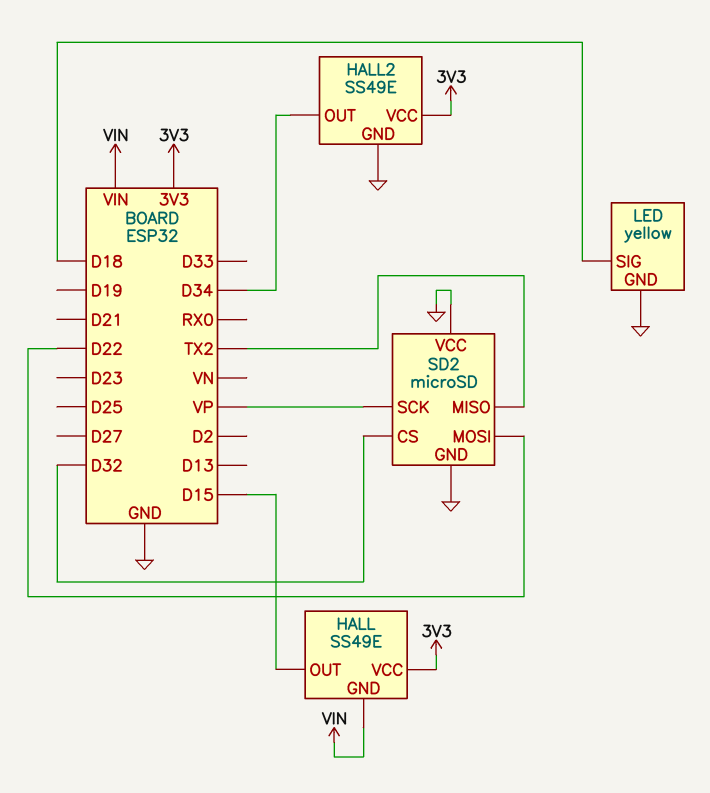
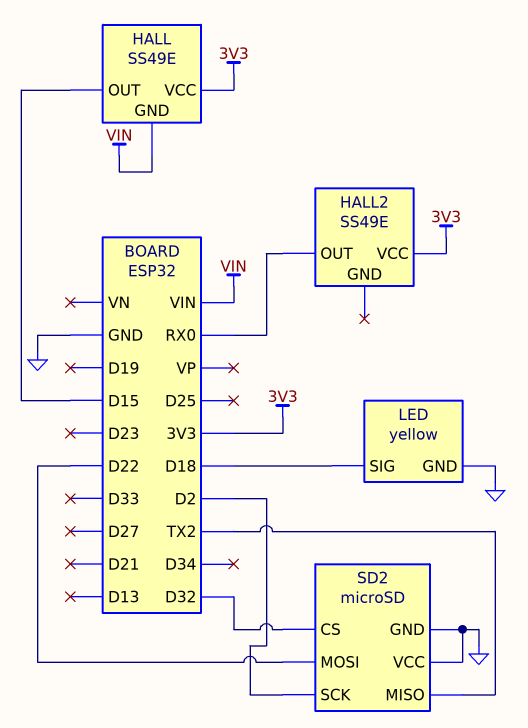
HALL2 pin GND: GND -> none
HALL2 pin OUT: D34 -> RX0
SD2 pin SCK: VP -> D2

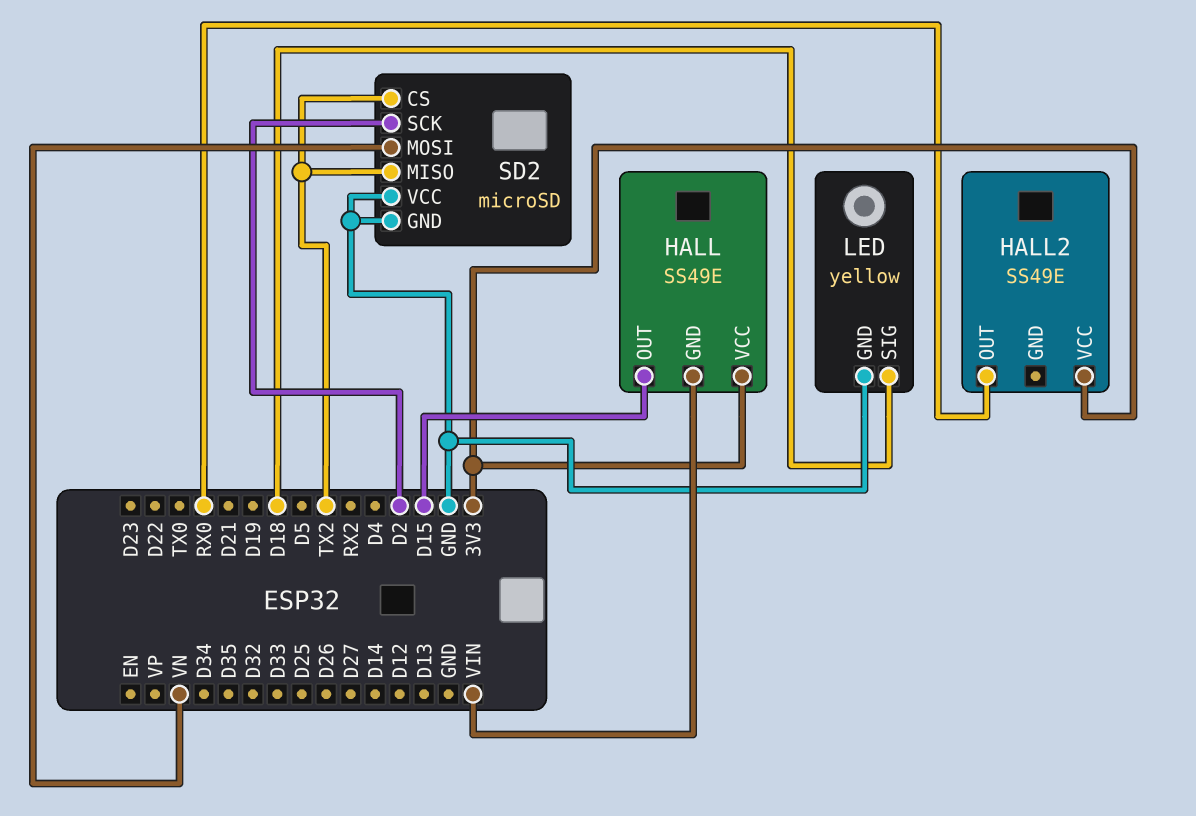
SD2 pin CS: D32 -> TX2
SD2 pin MOSI: D22 -> VN

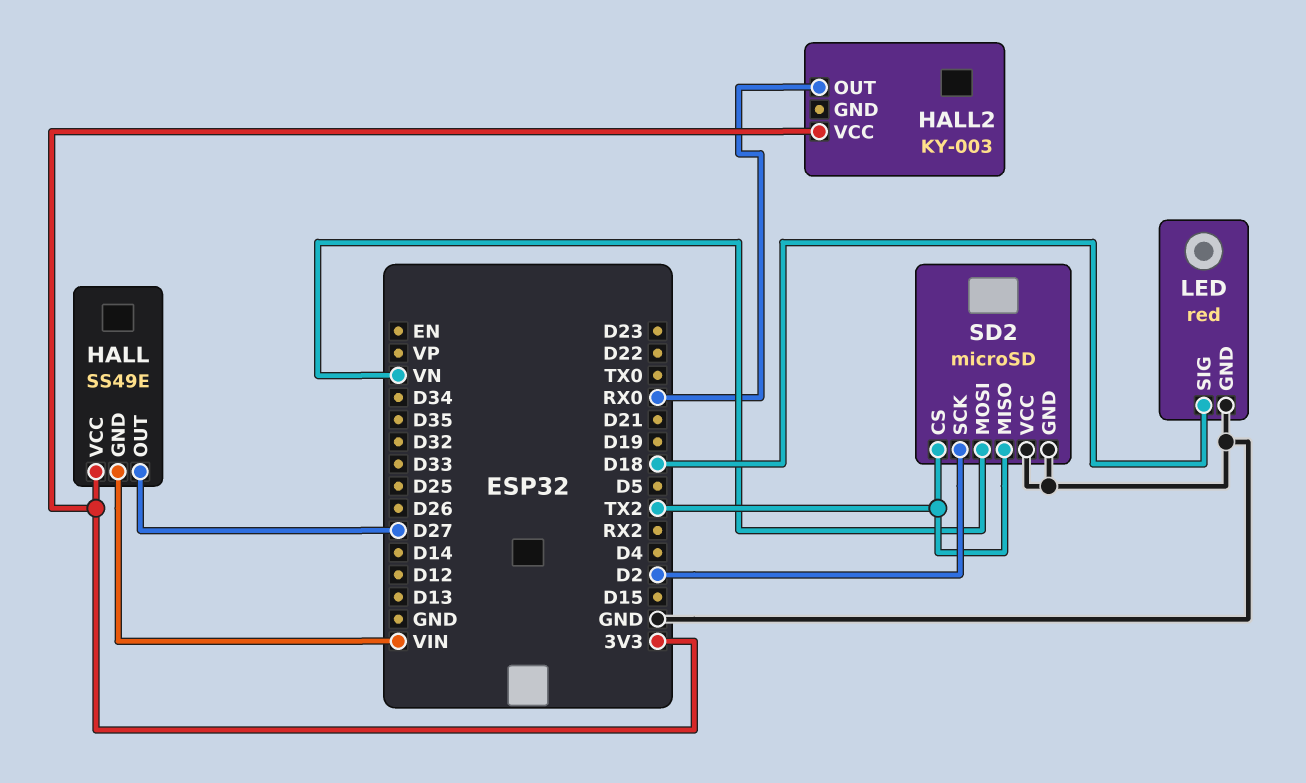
HALL pin OUT: D15 -> D27
HALL2: SS49E -> KY-003
LED: yellow -> red

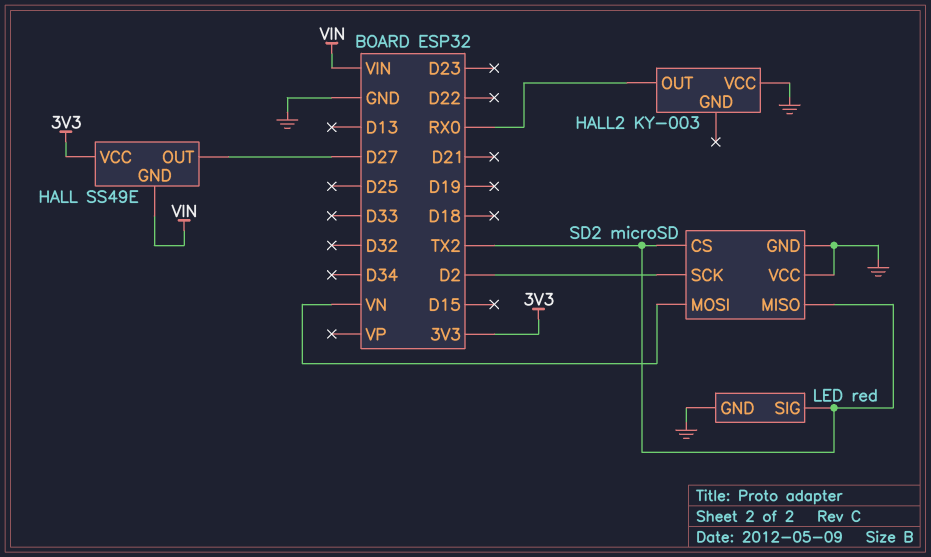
HALL2 pin VCC: 3V3 -> GND
LED pin SIG: D18 -> TX2

